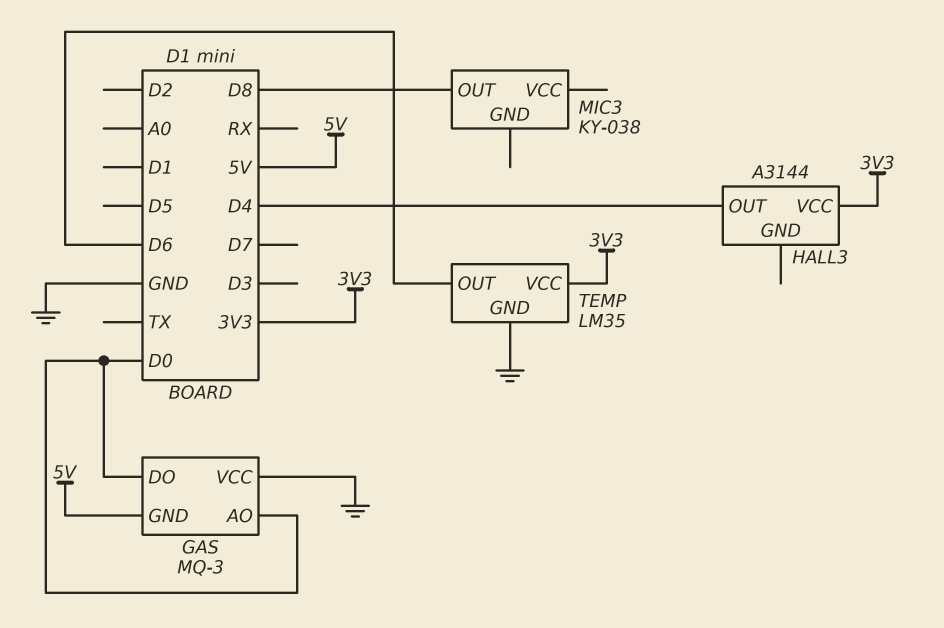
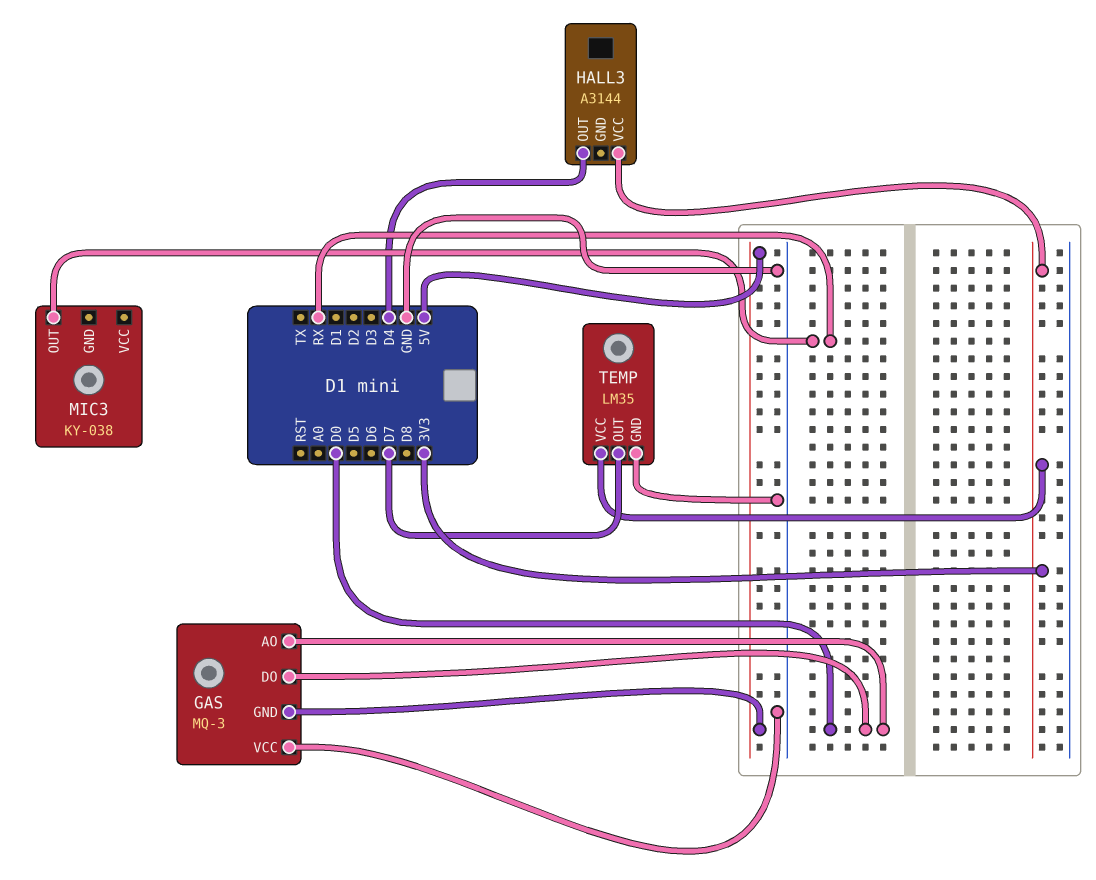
MIC3 pin OUT: D8 -> RX
TEMP pin OUT: D6 -> D7

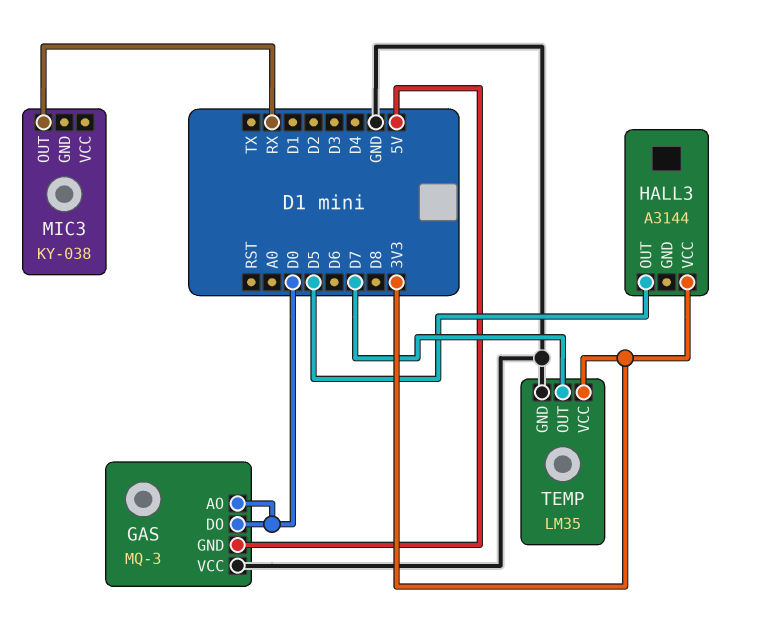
HALL3 pin OUT: D4 -> D5

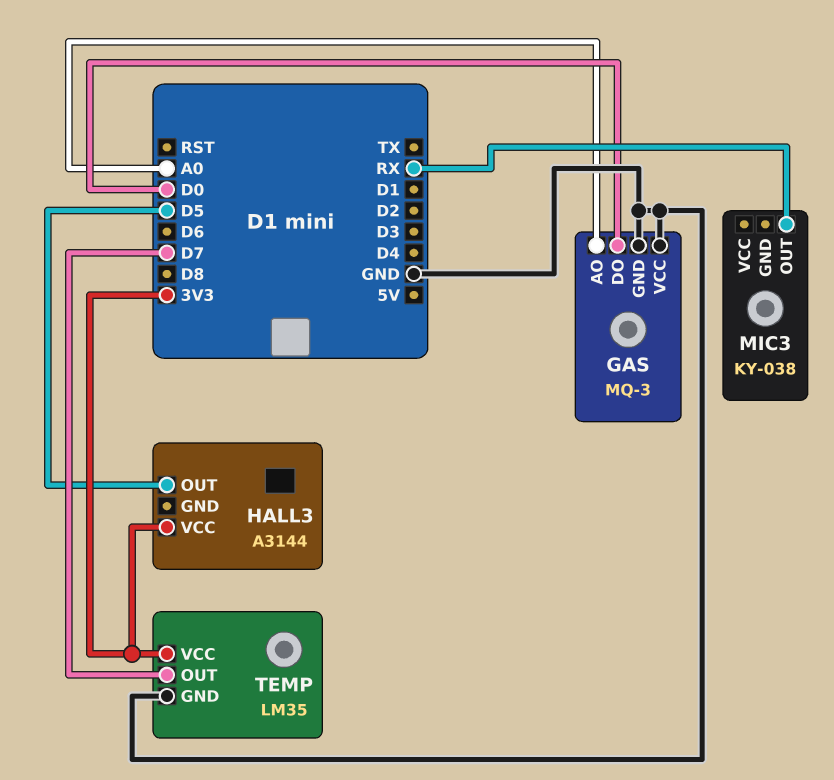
GAS pin AO: D0 -> A0
GAS pin GND: 5V -> GND

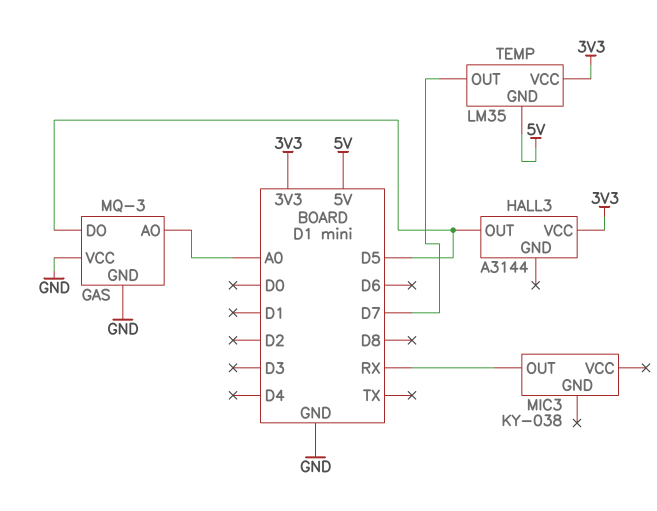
GAS pin DO: D0 -> D5
TEMP pin GND: GND -> 5V

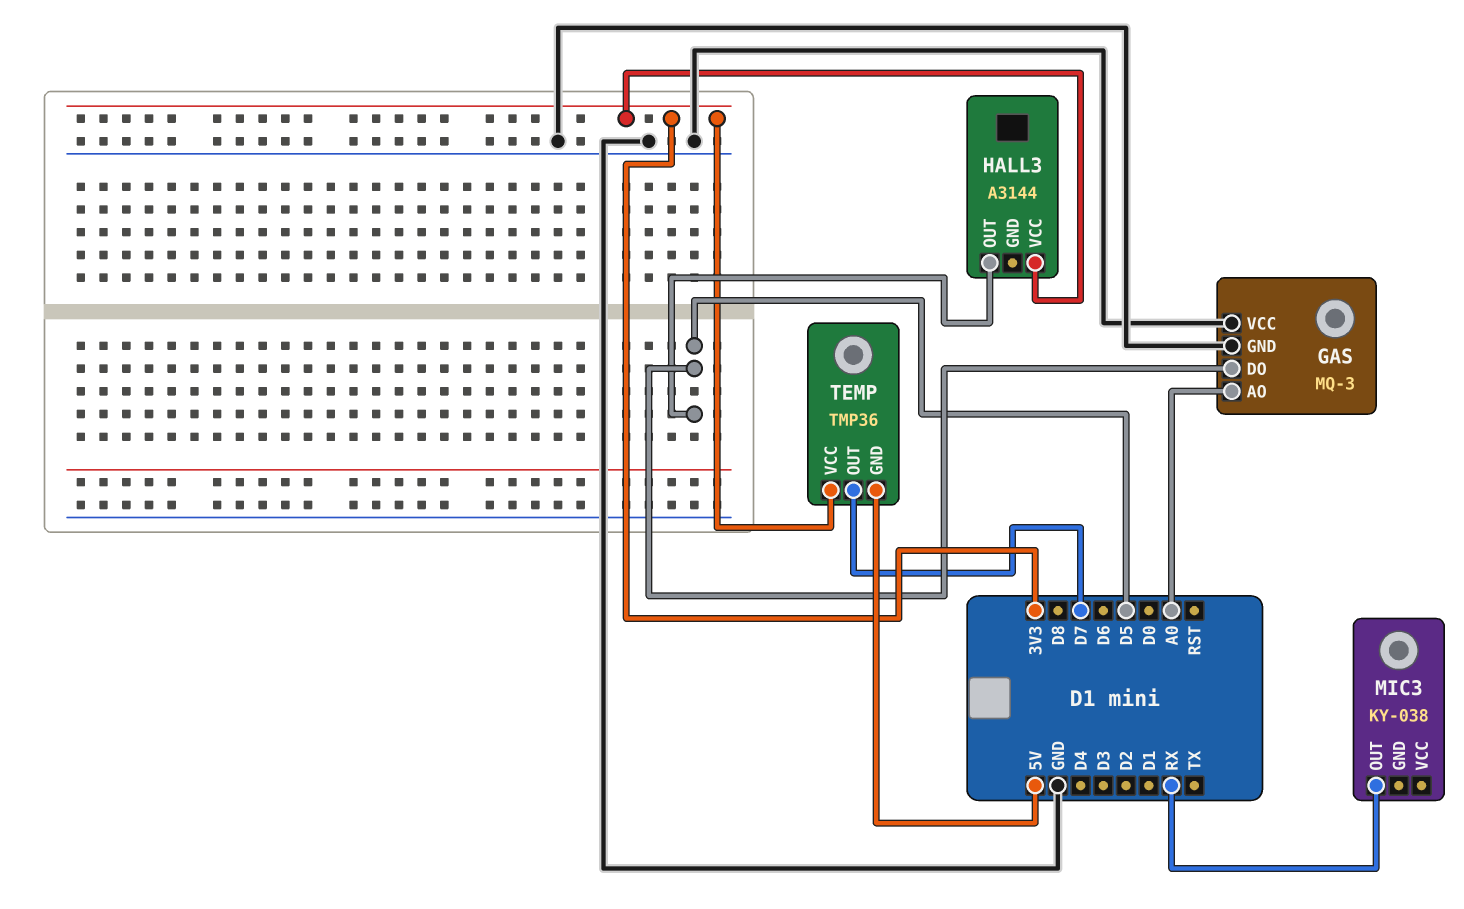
TEMP: LM35 -> TMP36

